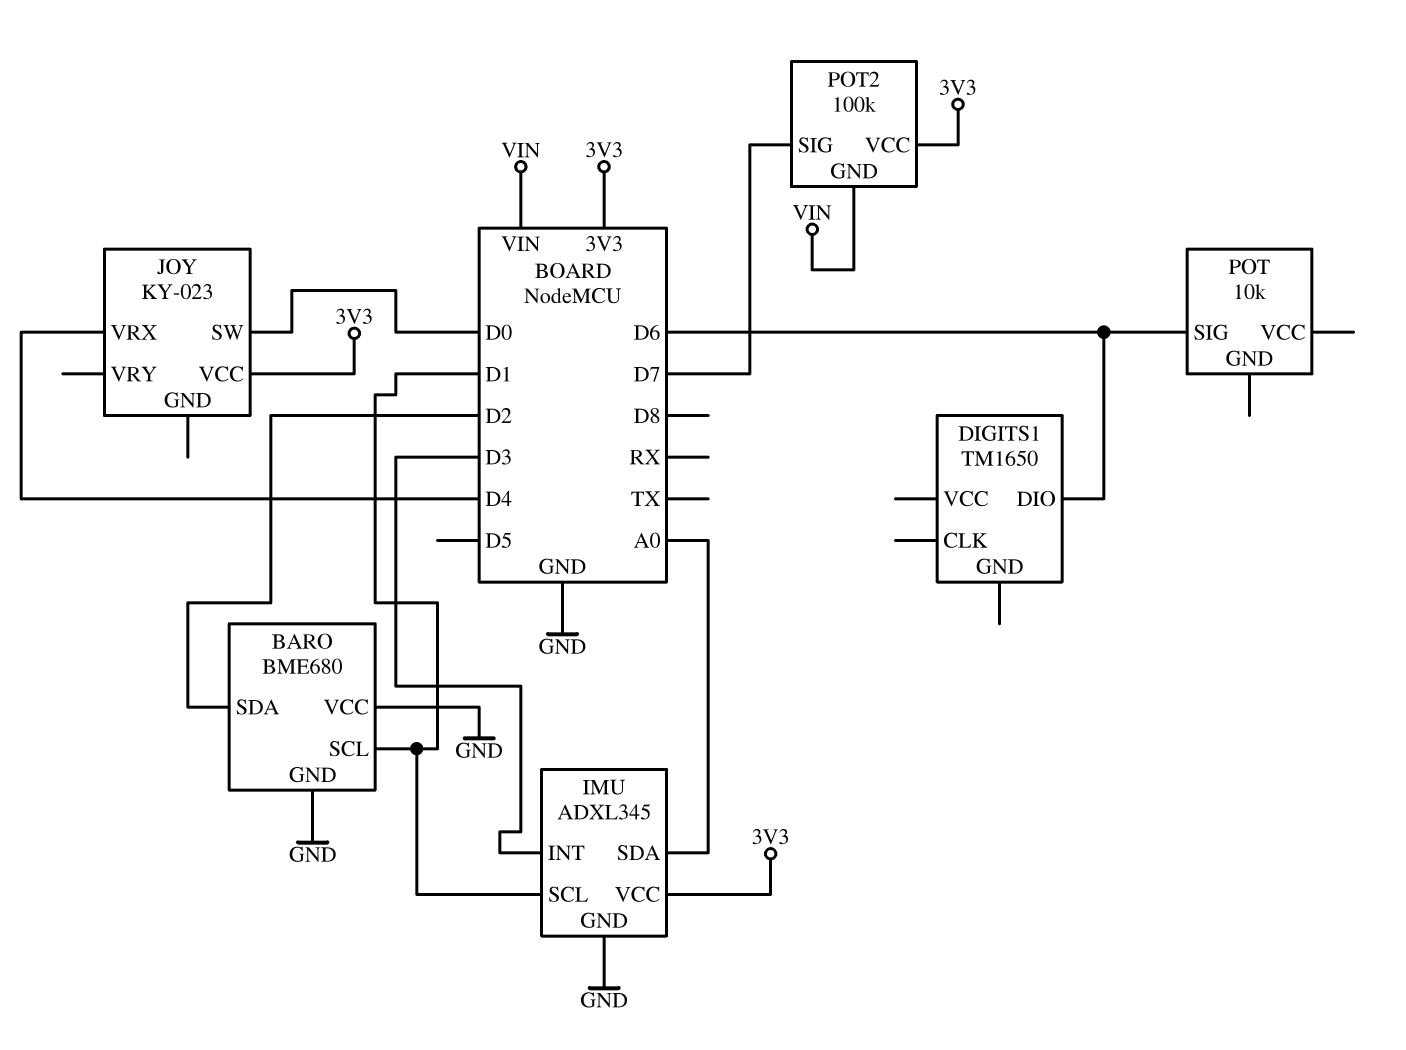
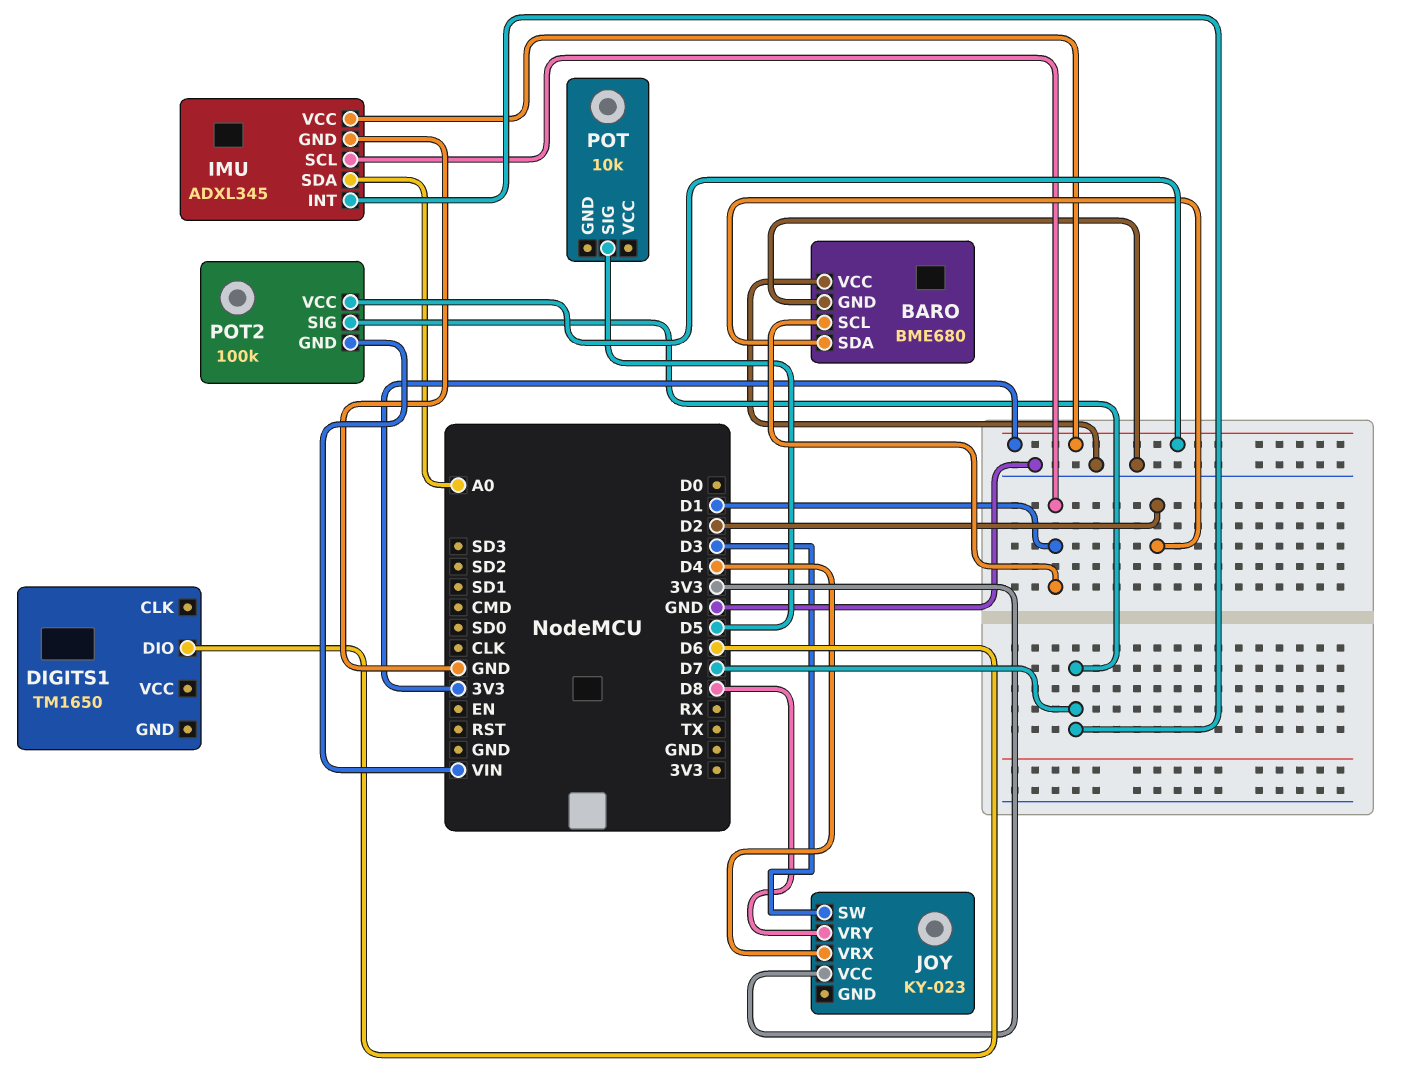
IMU pin INT: D3 -> D7
JOY pin SW: D0 -> D3
JOY pin VRY: none -> D8
POT pin SIG: D6 -> D5

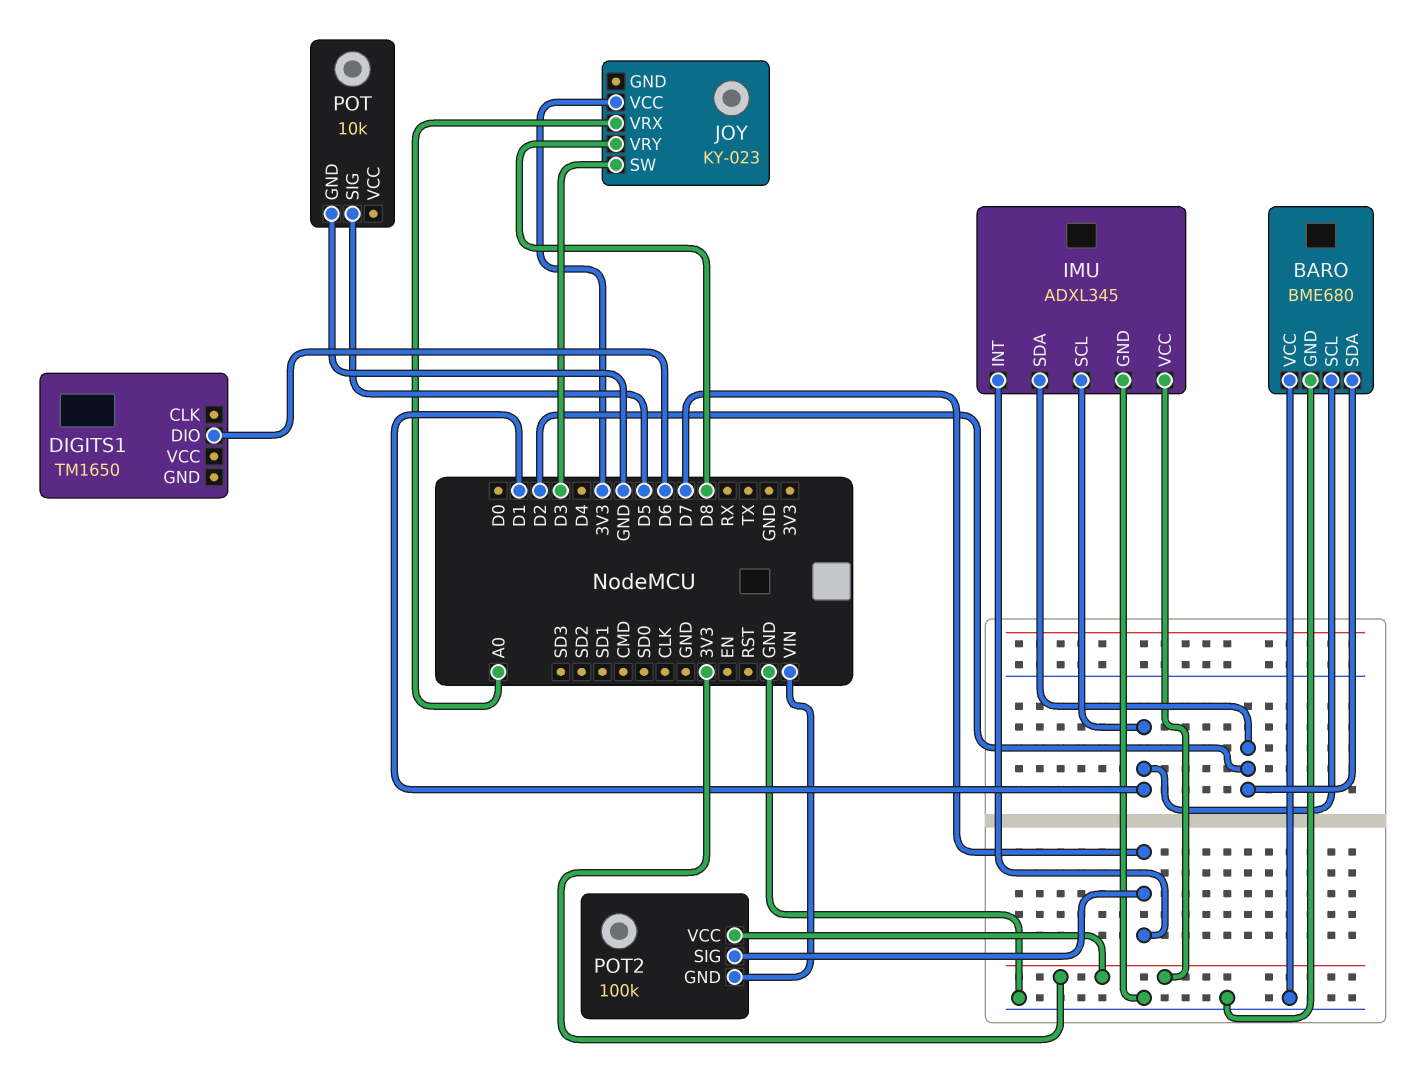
IMU pin SDA: A0 -> D2
JOY pin VRX: D4 -> A0
POT pin GND: none -> GND

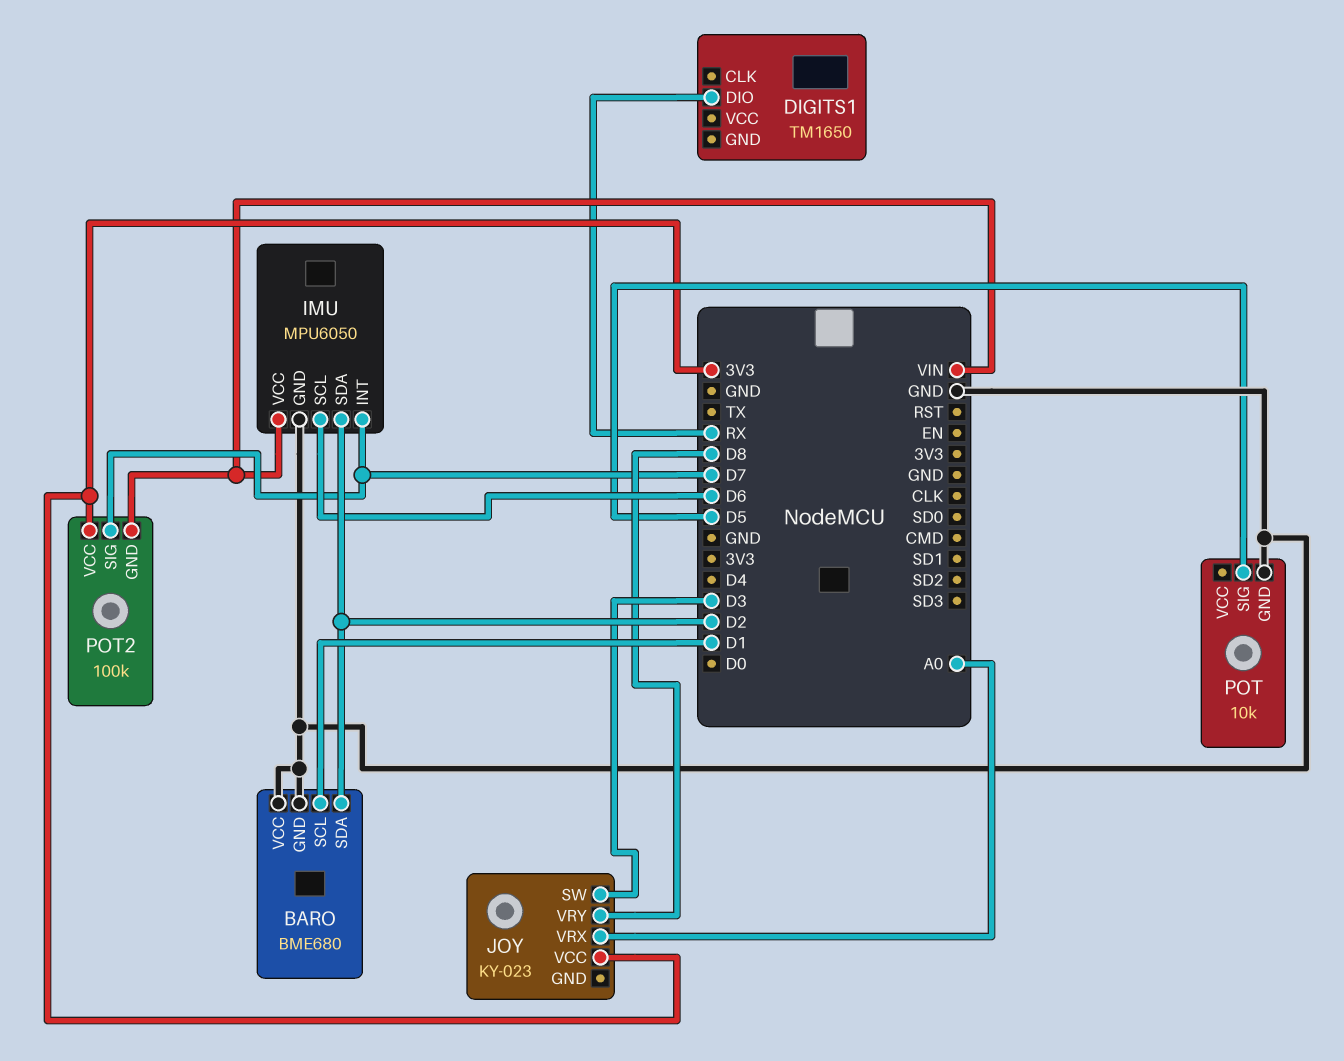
DIGITS1 pin DIO: D6 -> RX
IMU: ADXL345 -> MPU6050
IMU pin SCL: D1 -> D6
IMU pin VCC: 3V3 -> VIN

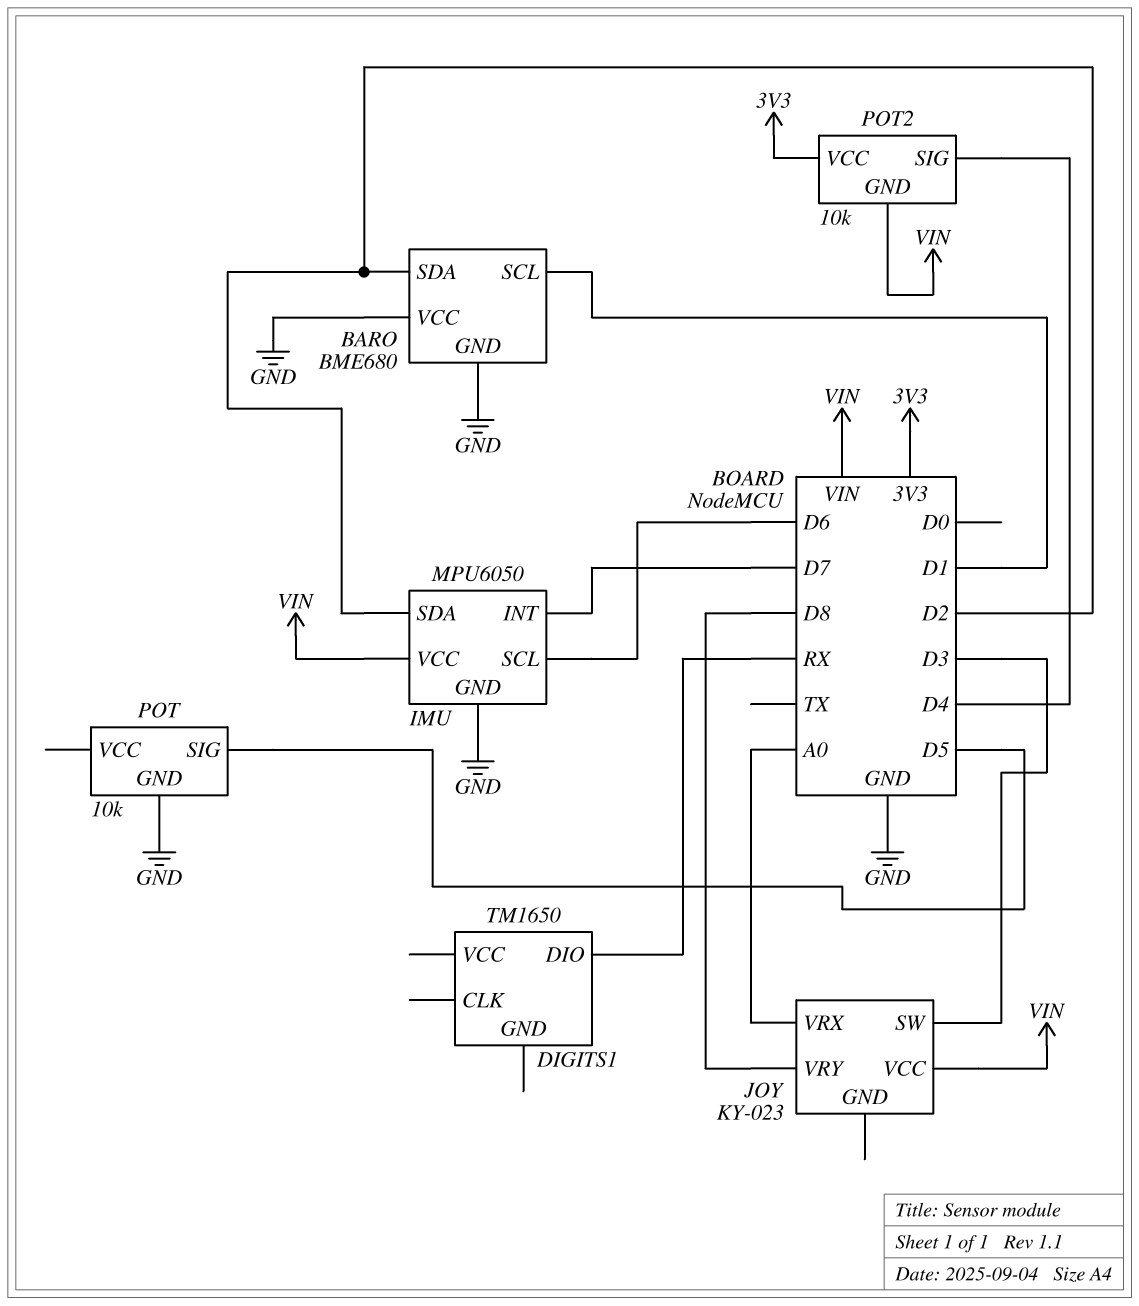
JOY pin VCC: 3V3 -> VIN
POT2: 100k -> 10k
POT2 pin SIG: D7 -> D4

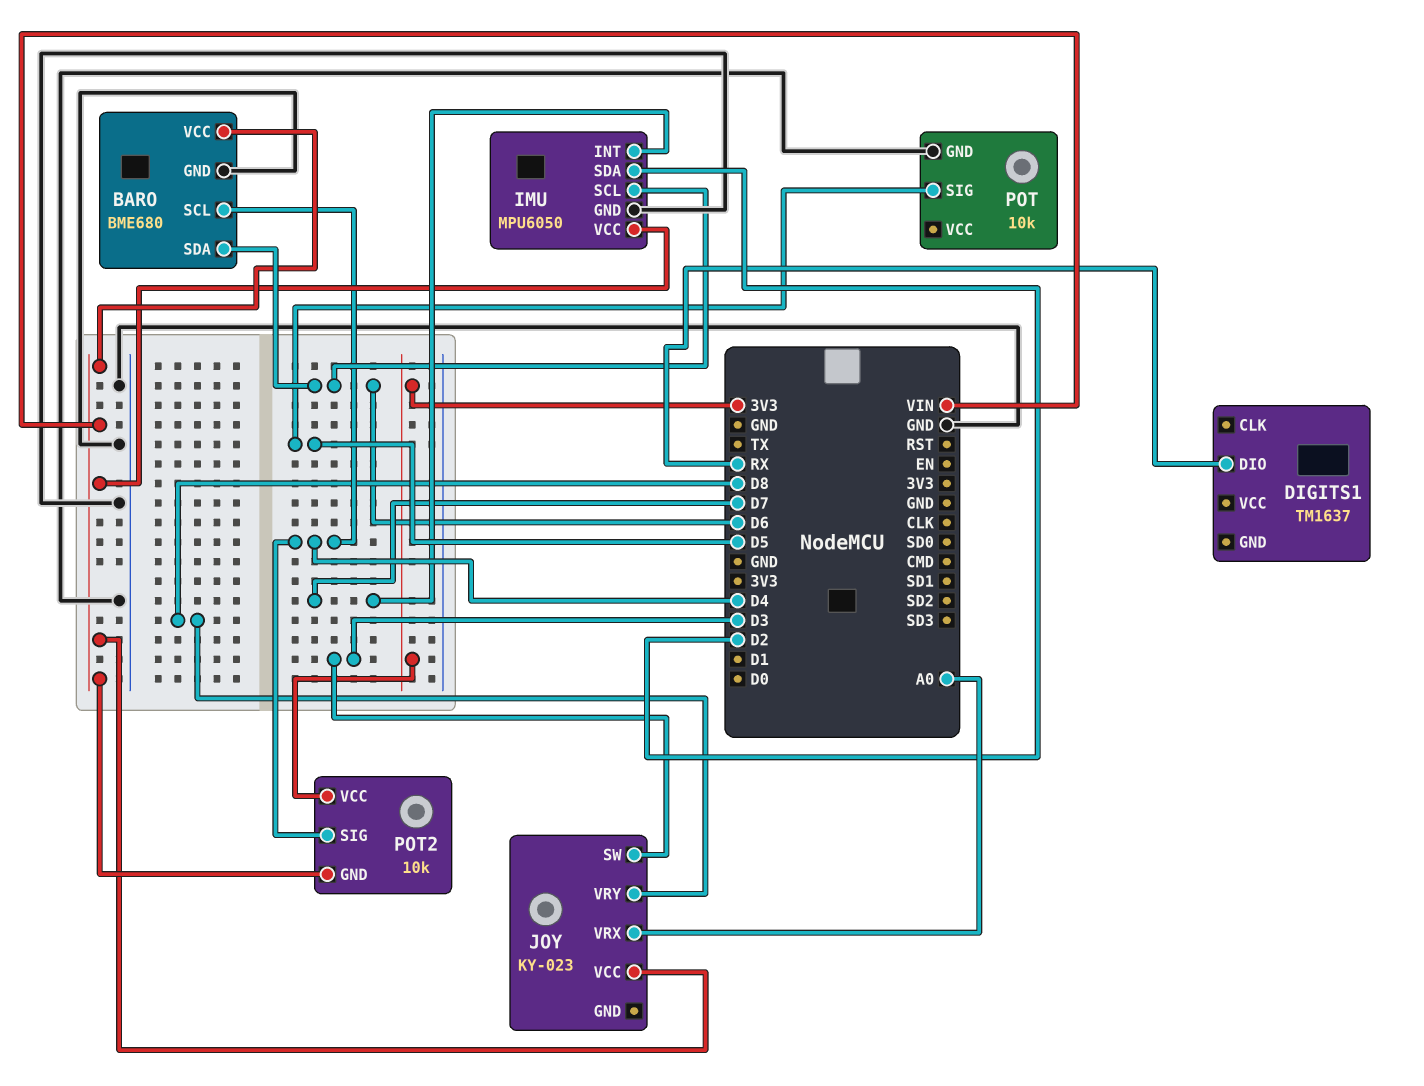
BARO pin SCL: D1 -> D4
BARO pin SDA: D2 -> D6
BARO pin VCC: GND -> VIN
DIGITS1: TM1650 -> TM1637

